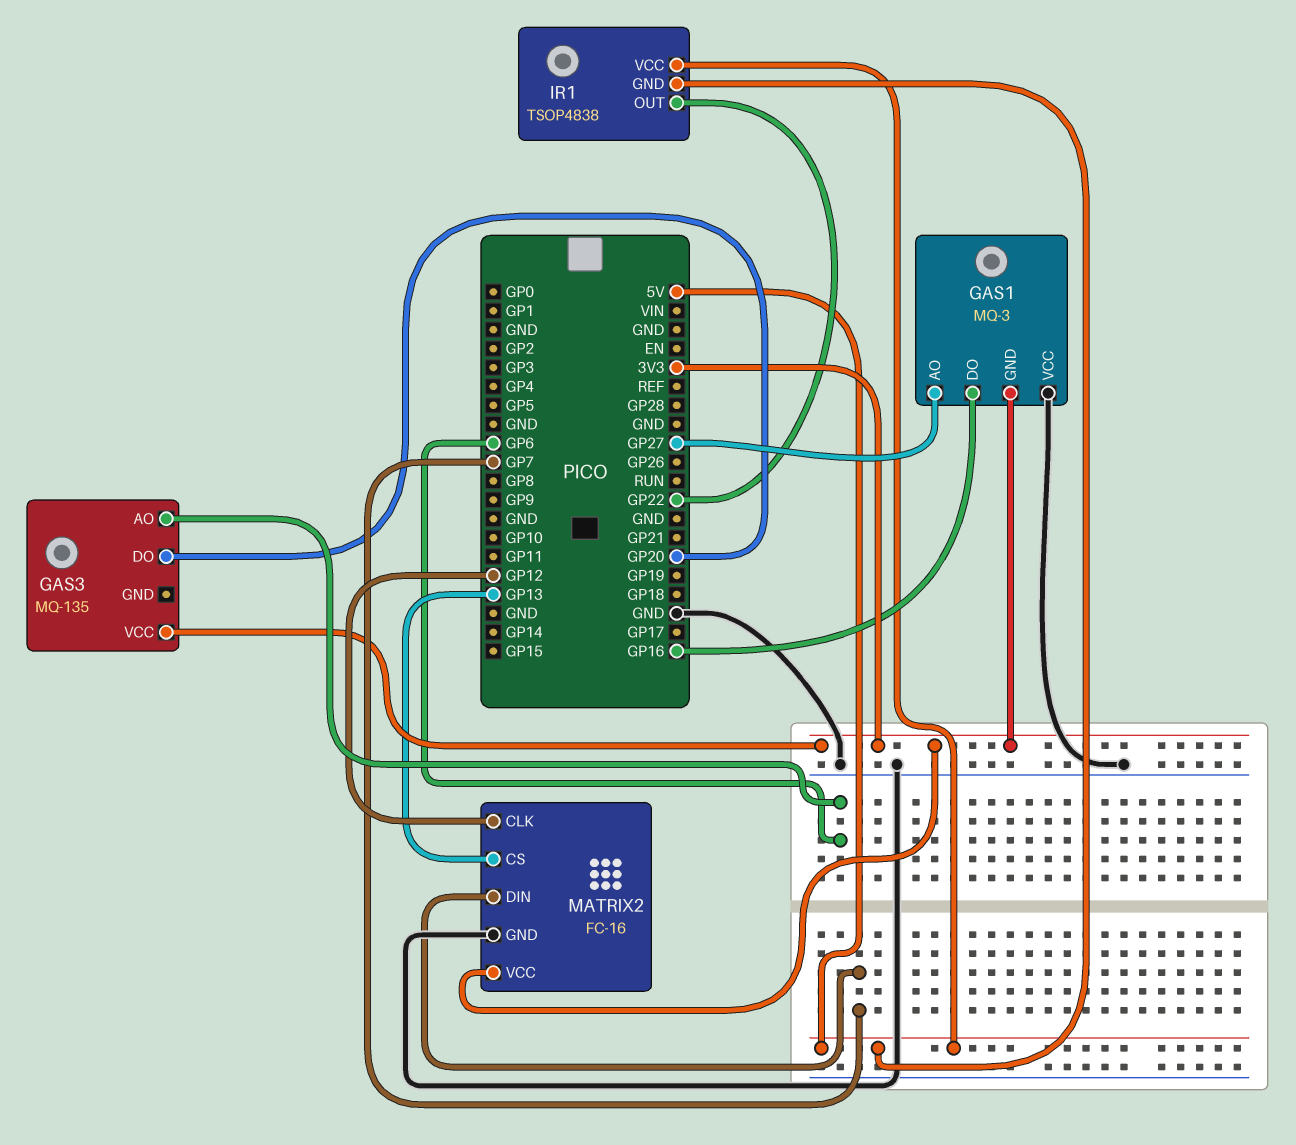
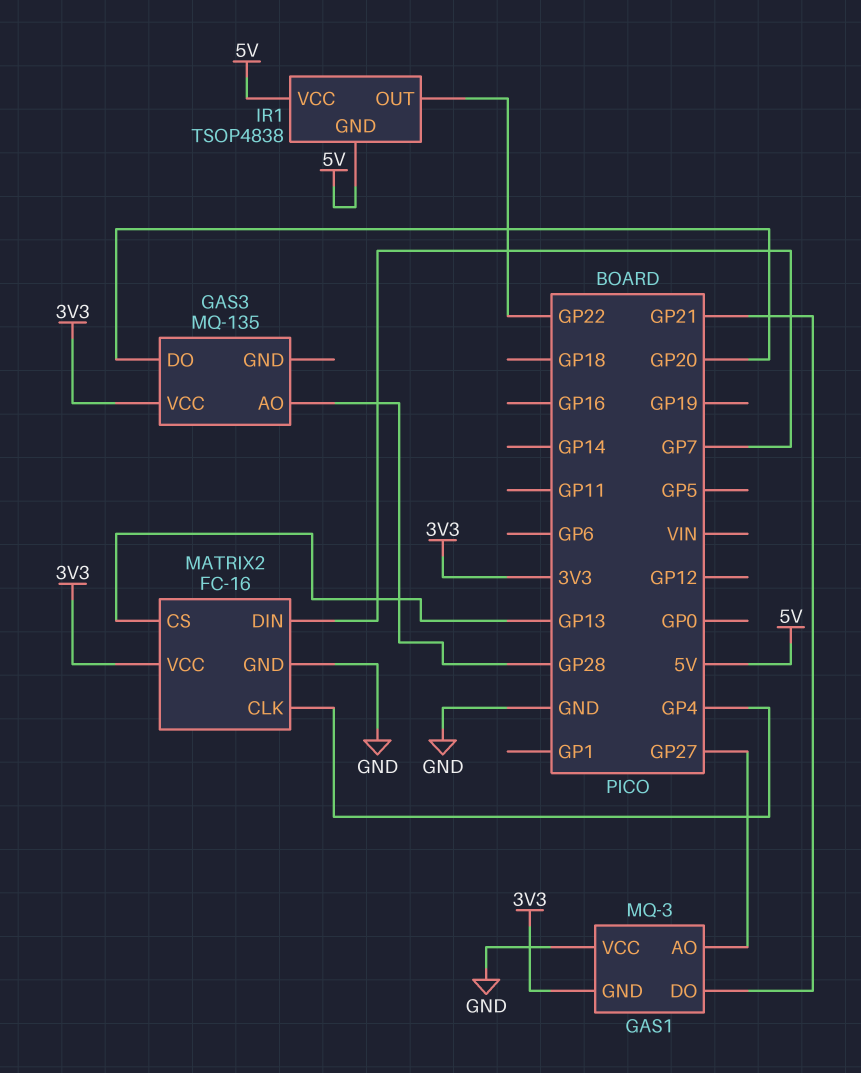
GAS1 pin DO: GP16 -> GP21
GAS3 pin AO: GP6 -> GP28
MATRIX2 pin CLK: GP12 -> GP4

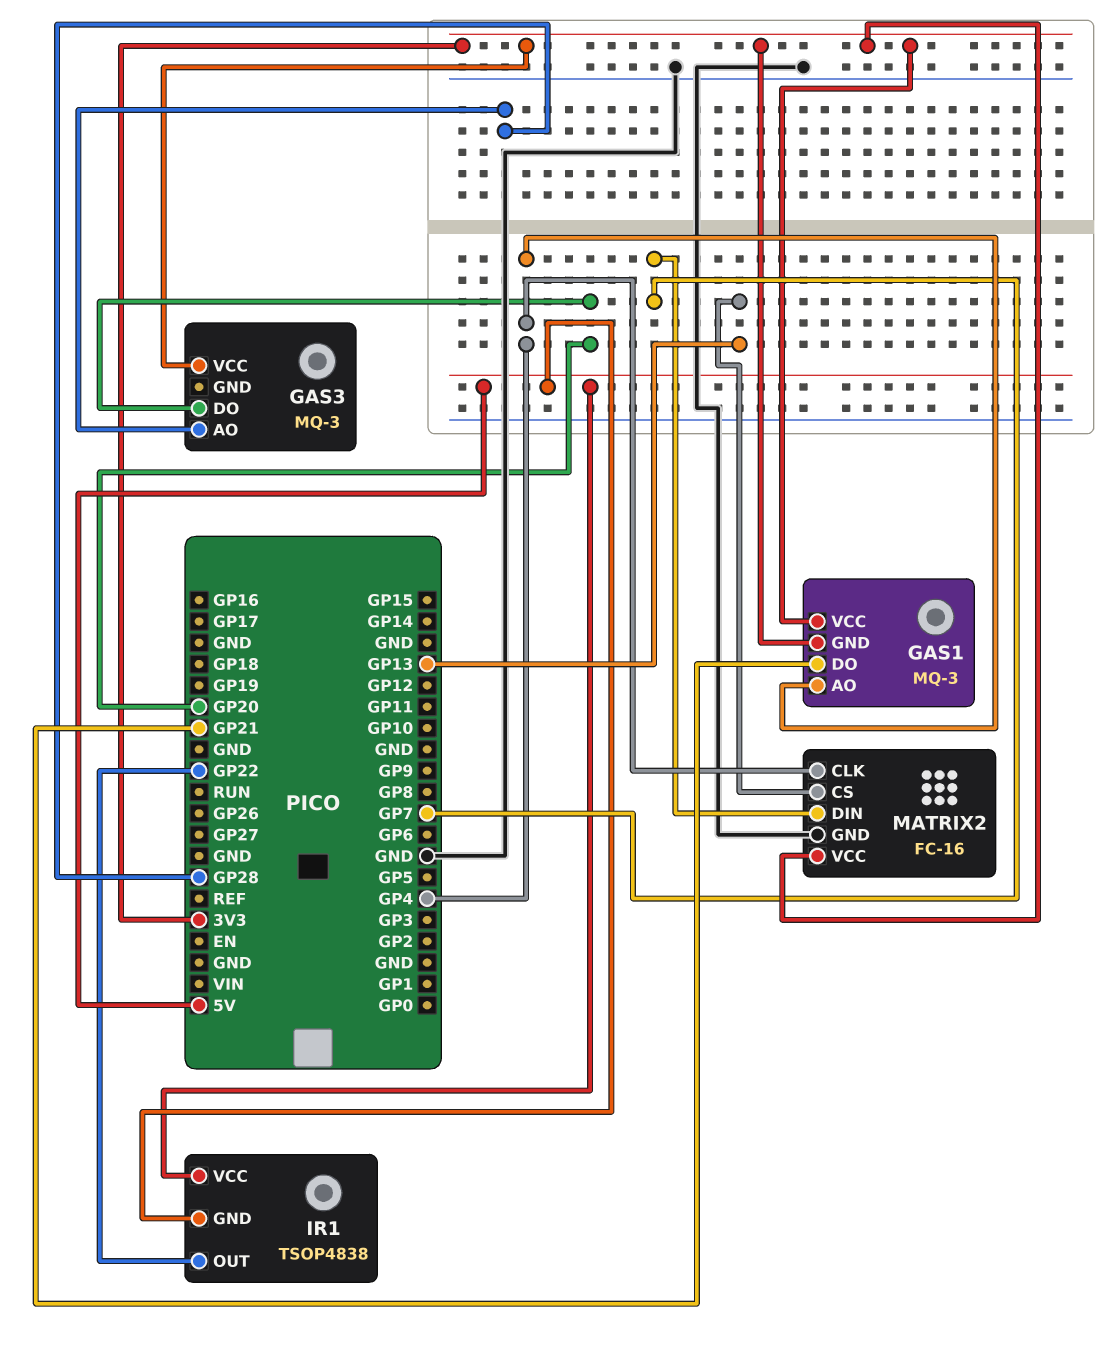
GAS1 pin AO: GP27 -> GP4
GAS1 pin VCC: GND -> 3V3
GAS3: MQ-135 -> MQ-3

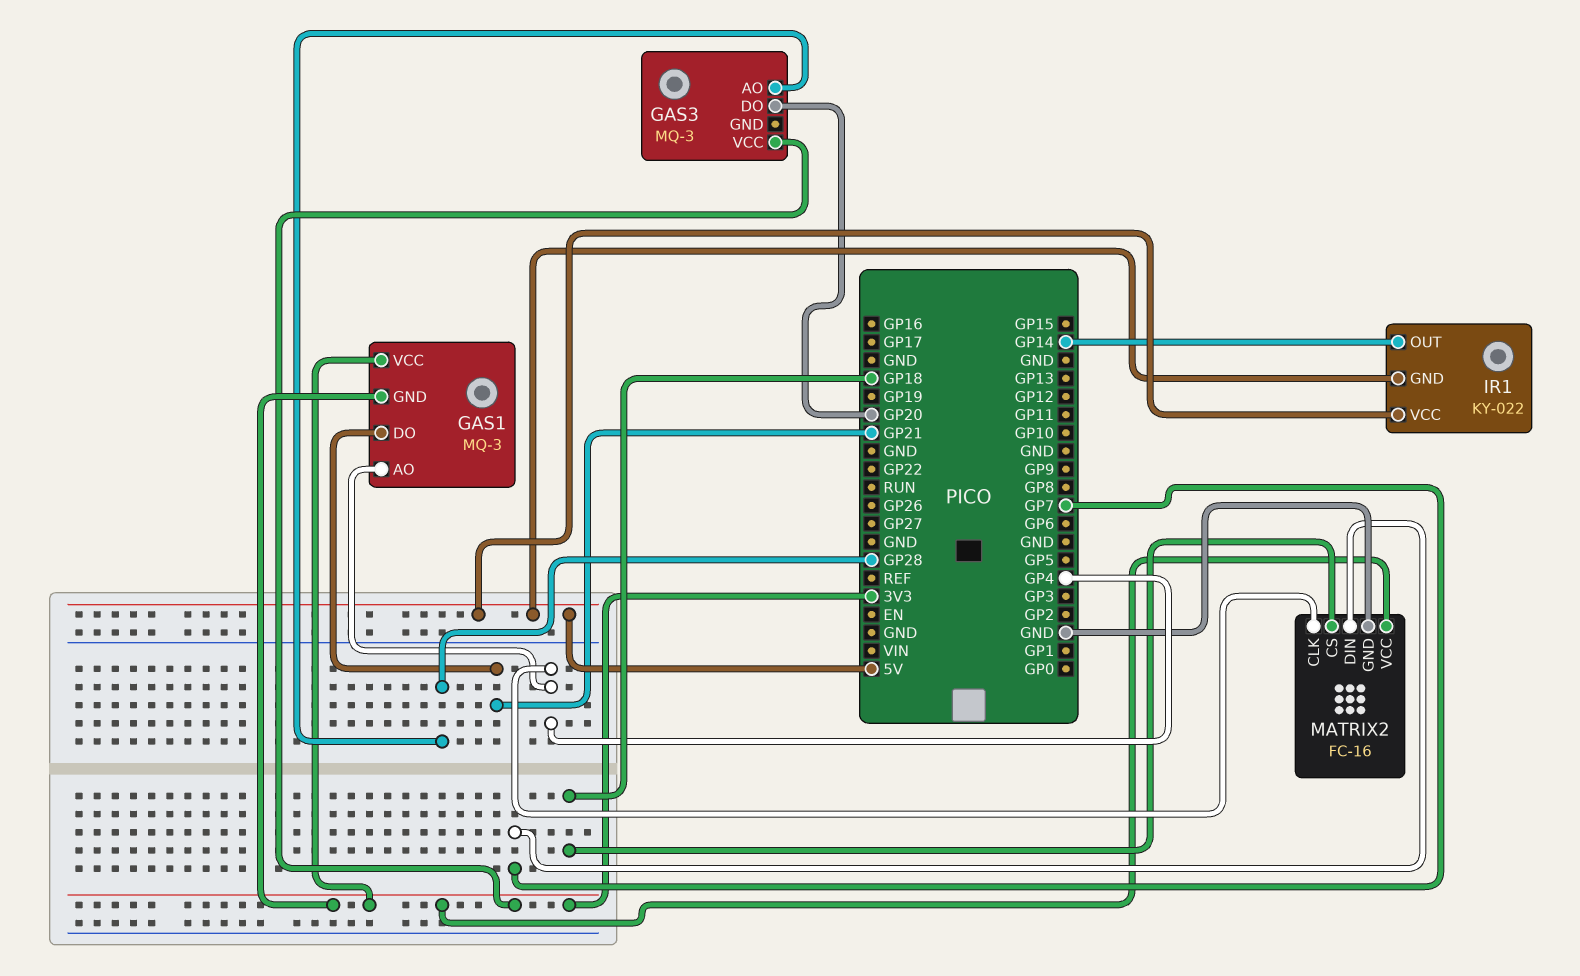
IR1: TSOP4838 -> KY-022
IR1 pin OUT: GP22 -> GP14
MATRIX2 pin CS: GP13 -> GP18

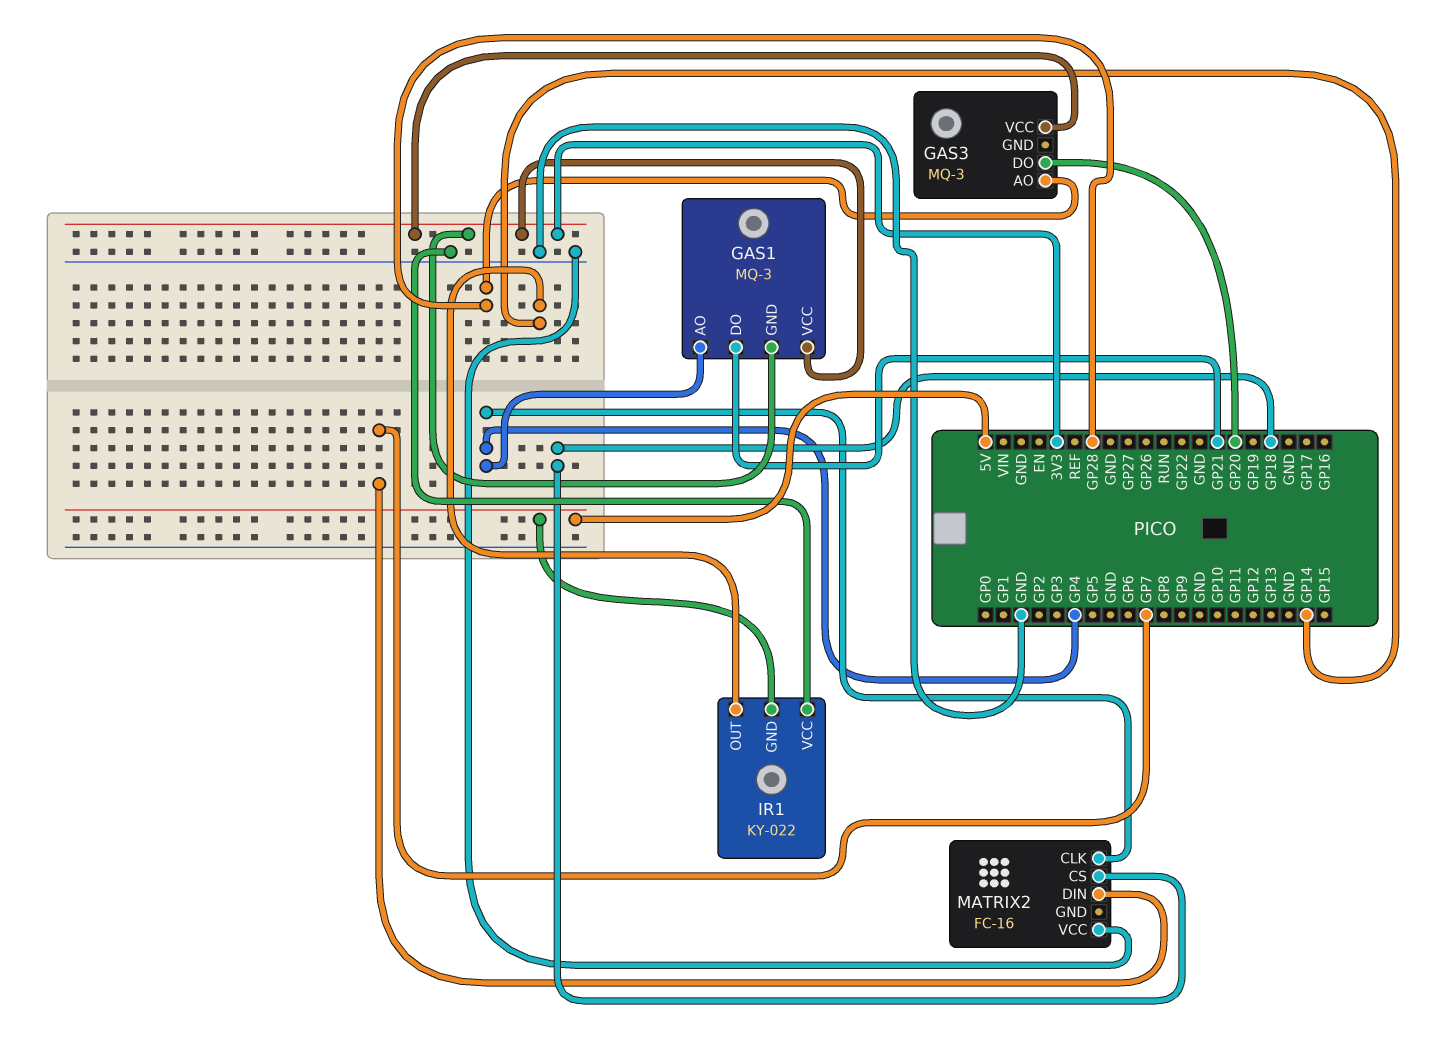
IR1 pin VCC: 5V -> GND
MATRIX2 pin GND: GND -> none
MATRIX2 pin VCC: 3V3 -> GND

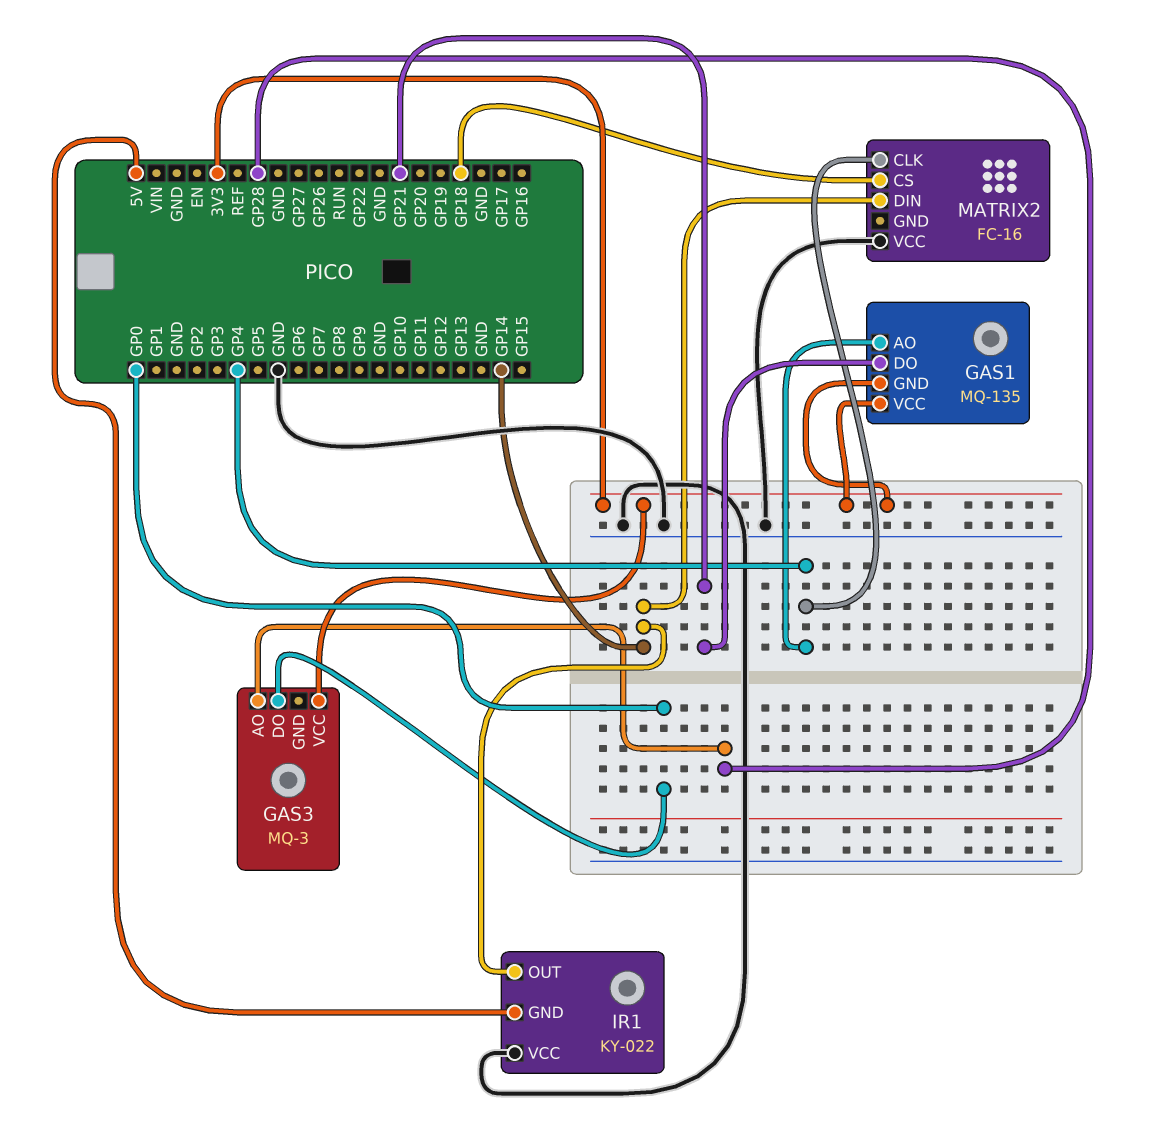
GAS1: MQ-3 -> MQ-135
GAS3 pin DO: GP20 -> GP0
MATRIX2 pin DIN: GP7 -> GP14

